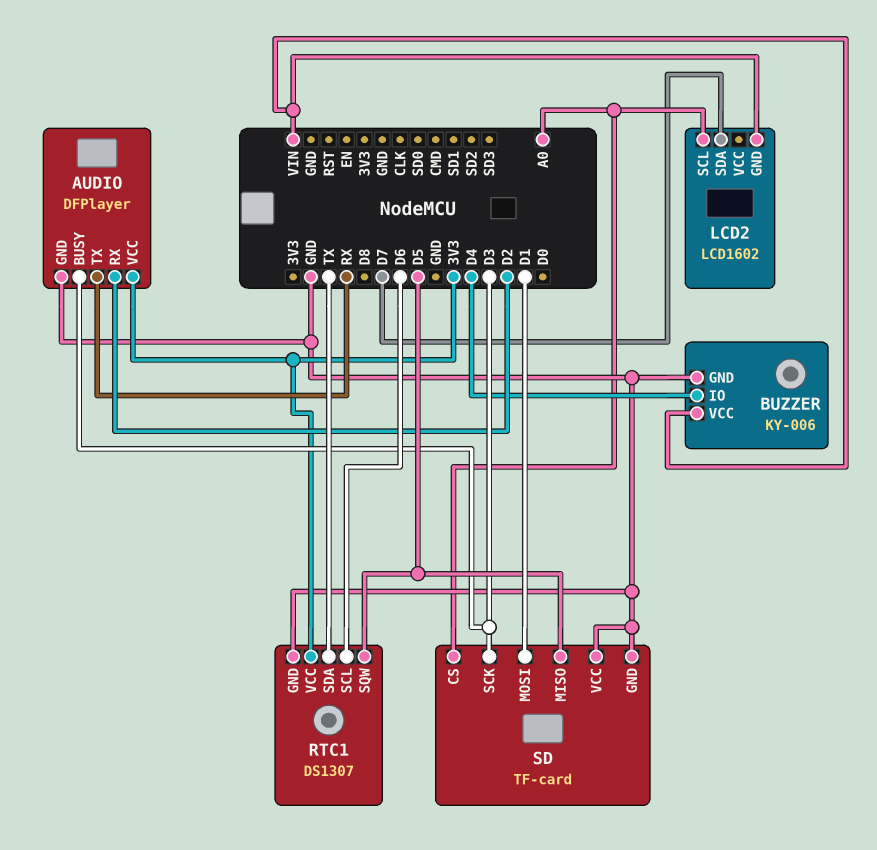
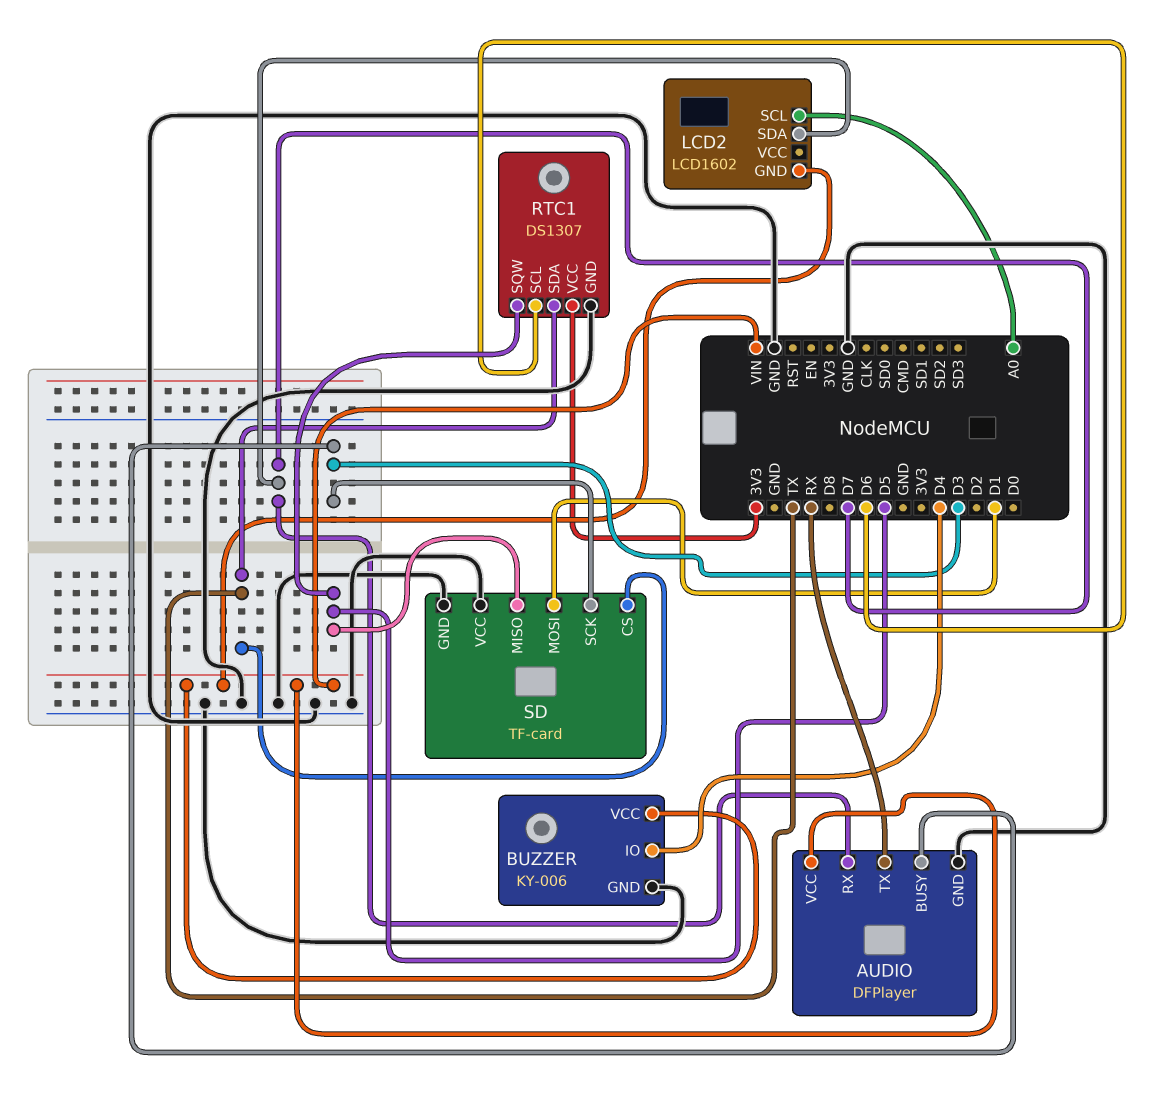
AUDIO pin RX: D2 -> D7
AUDIO pin VCC: 3V3 -> VIN
SD pin CS: A0 -> TX

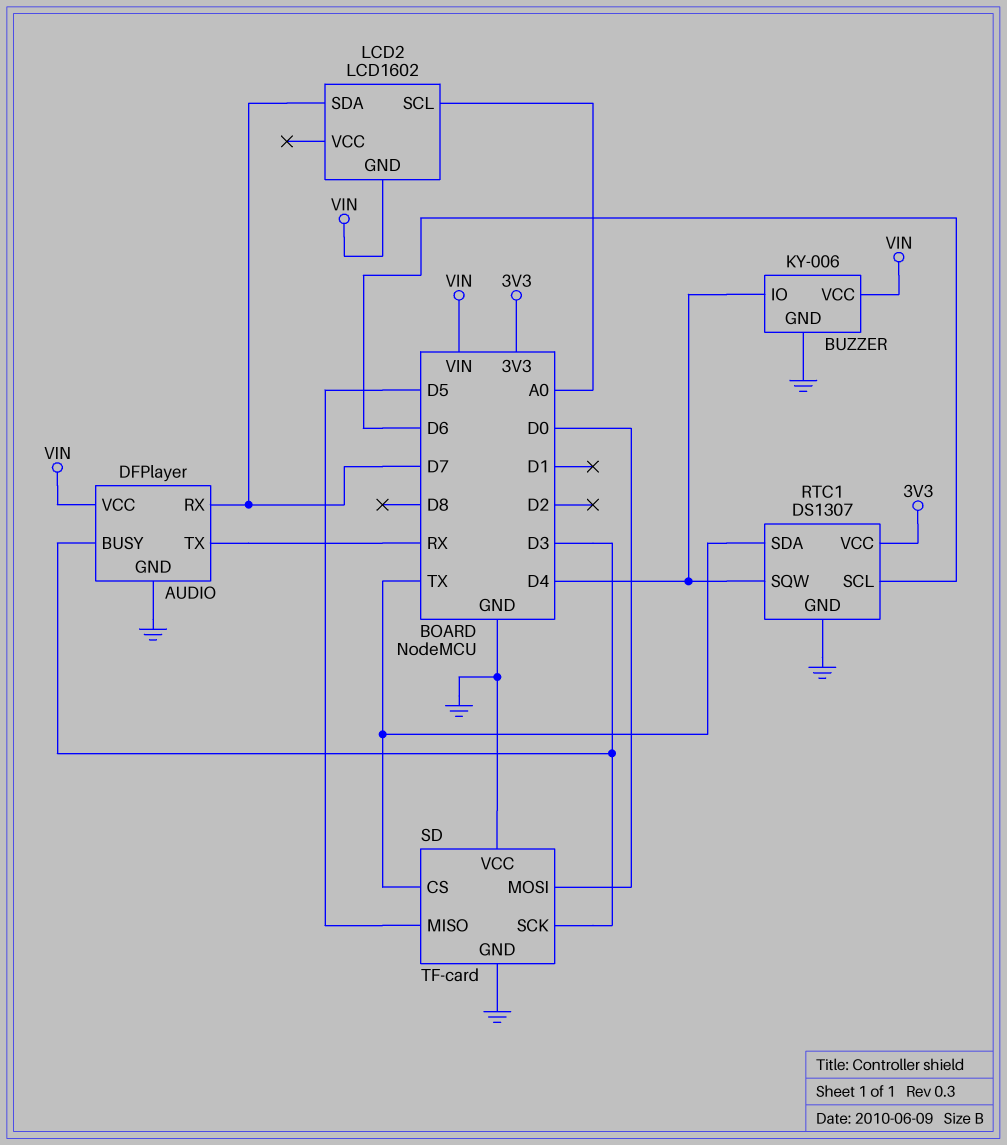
RTC1 pin SQW: D5 -> D4
SD pin MOSI: D1 -> D0

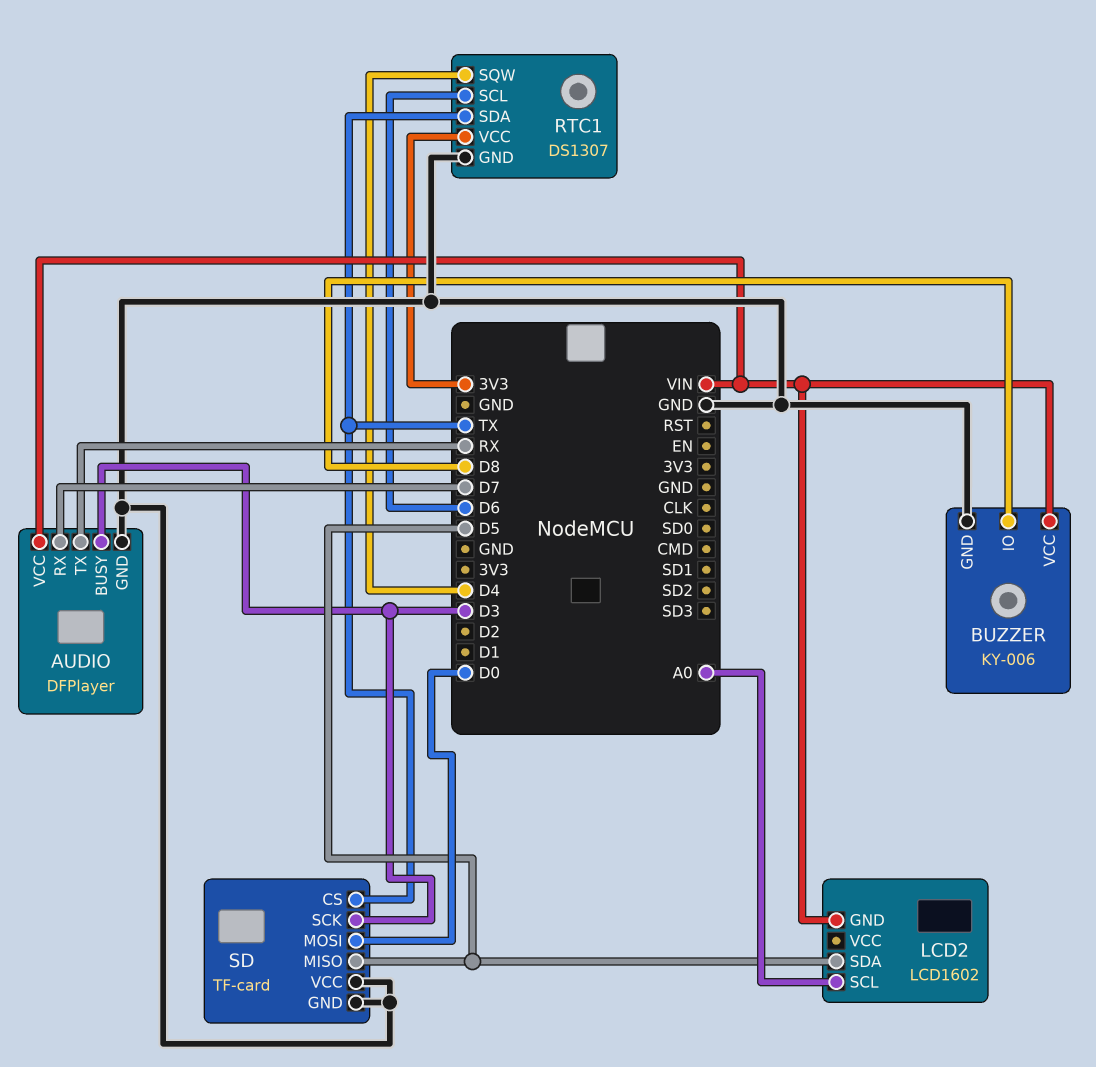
BUZZER pin IO: D4 -> D8
LCD2 pin SDA: D7 -> D5

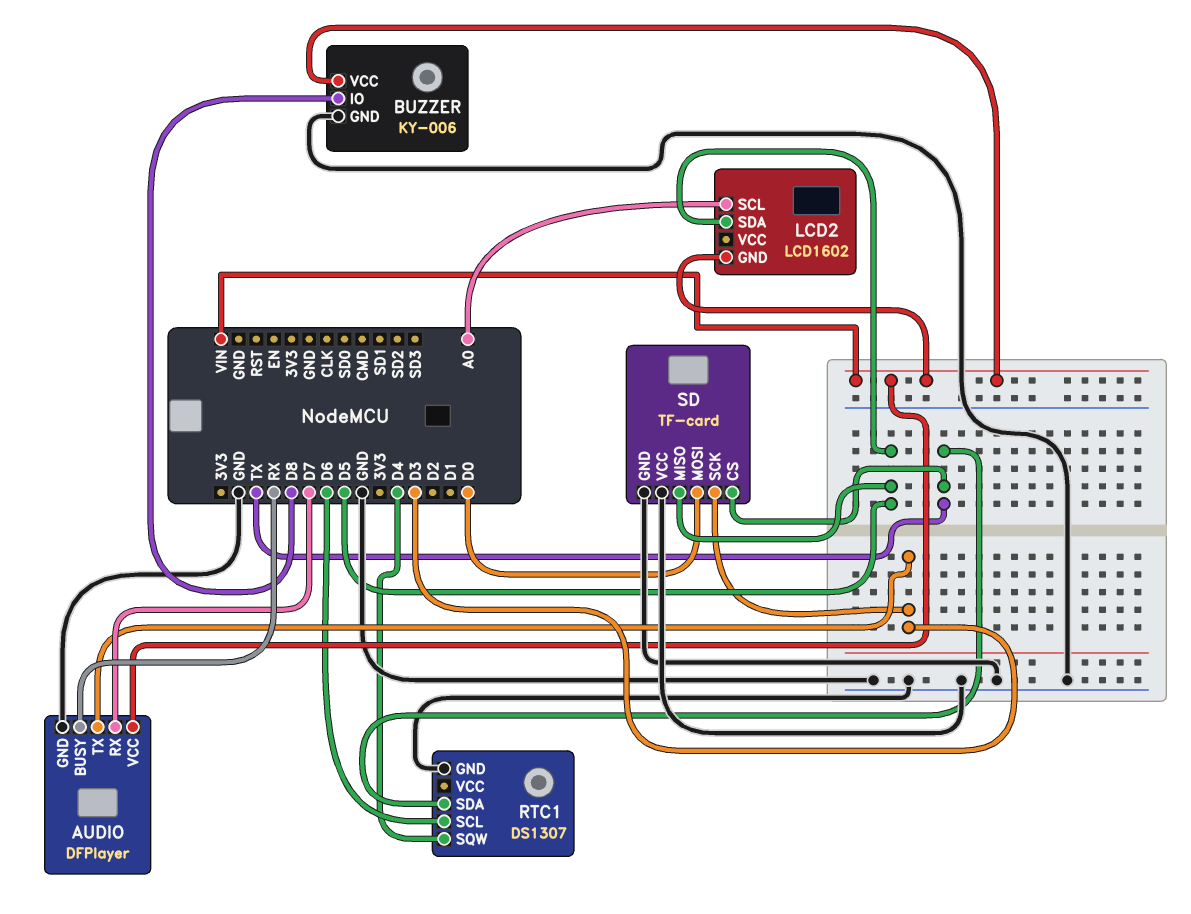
AUDIO pin BUSY: D3 -> RX
AUDIO pin TX: RX -> D3
RTC1 pin VCC: 3V3 -> none

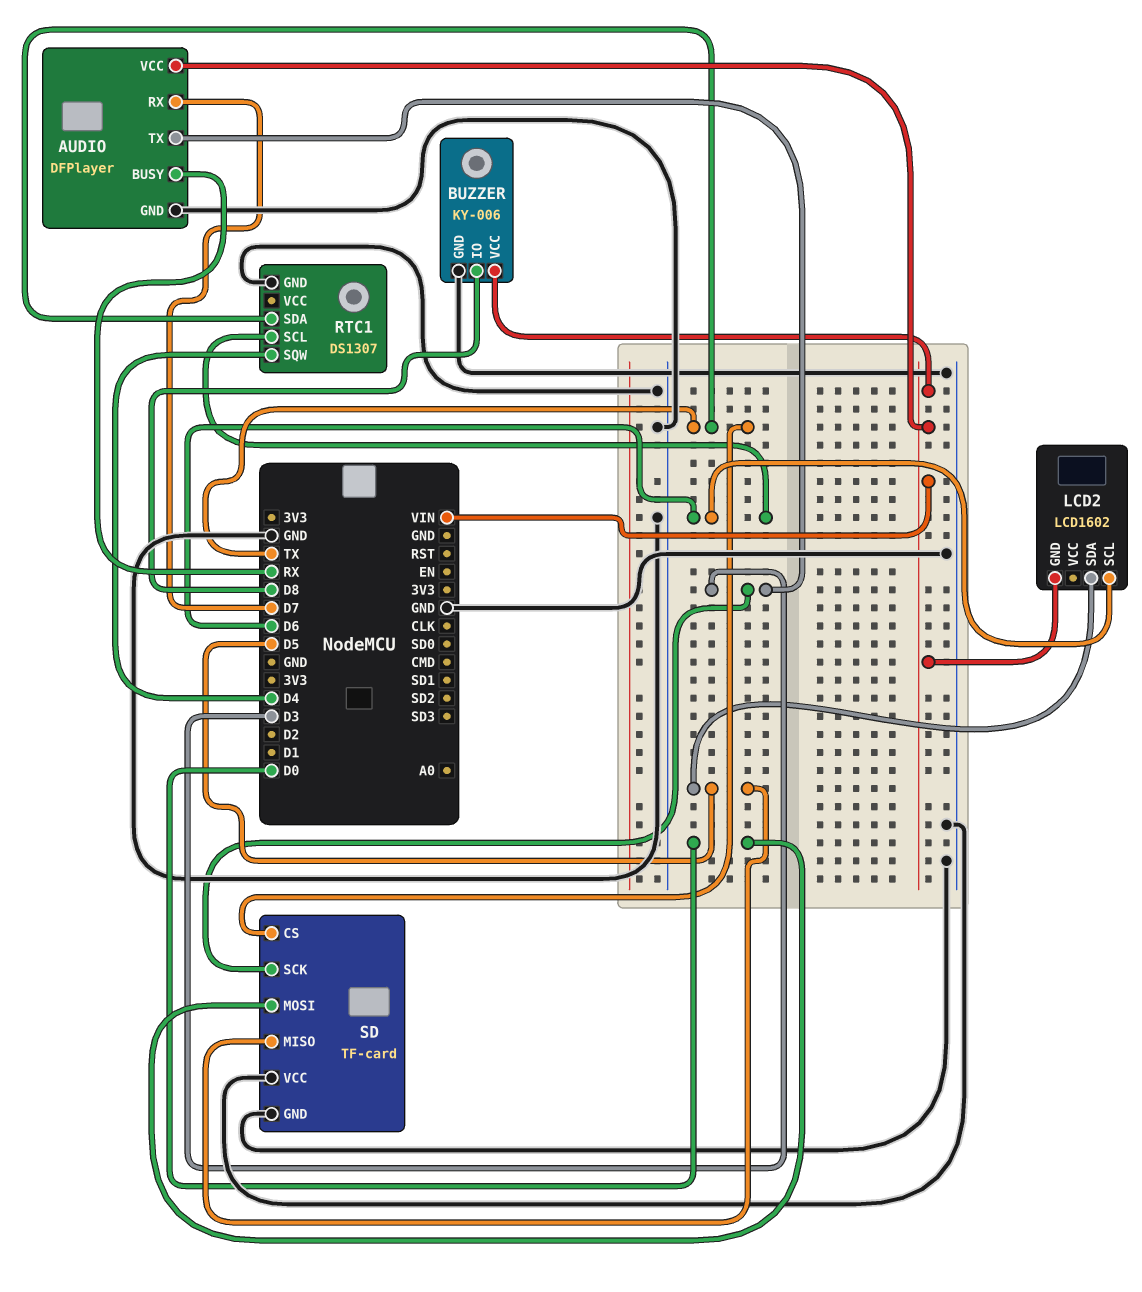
LCD2 pin SCL: A0 -> D6

